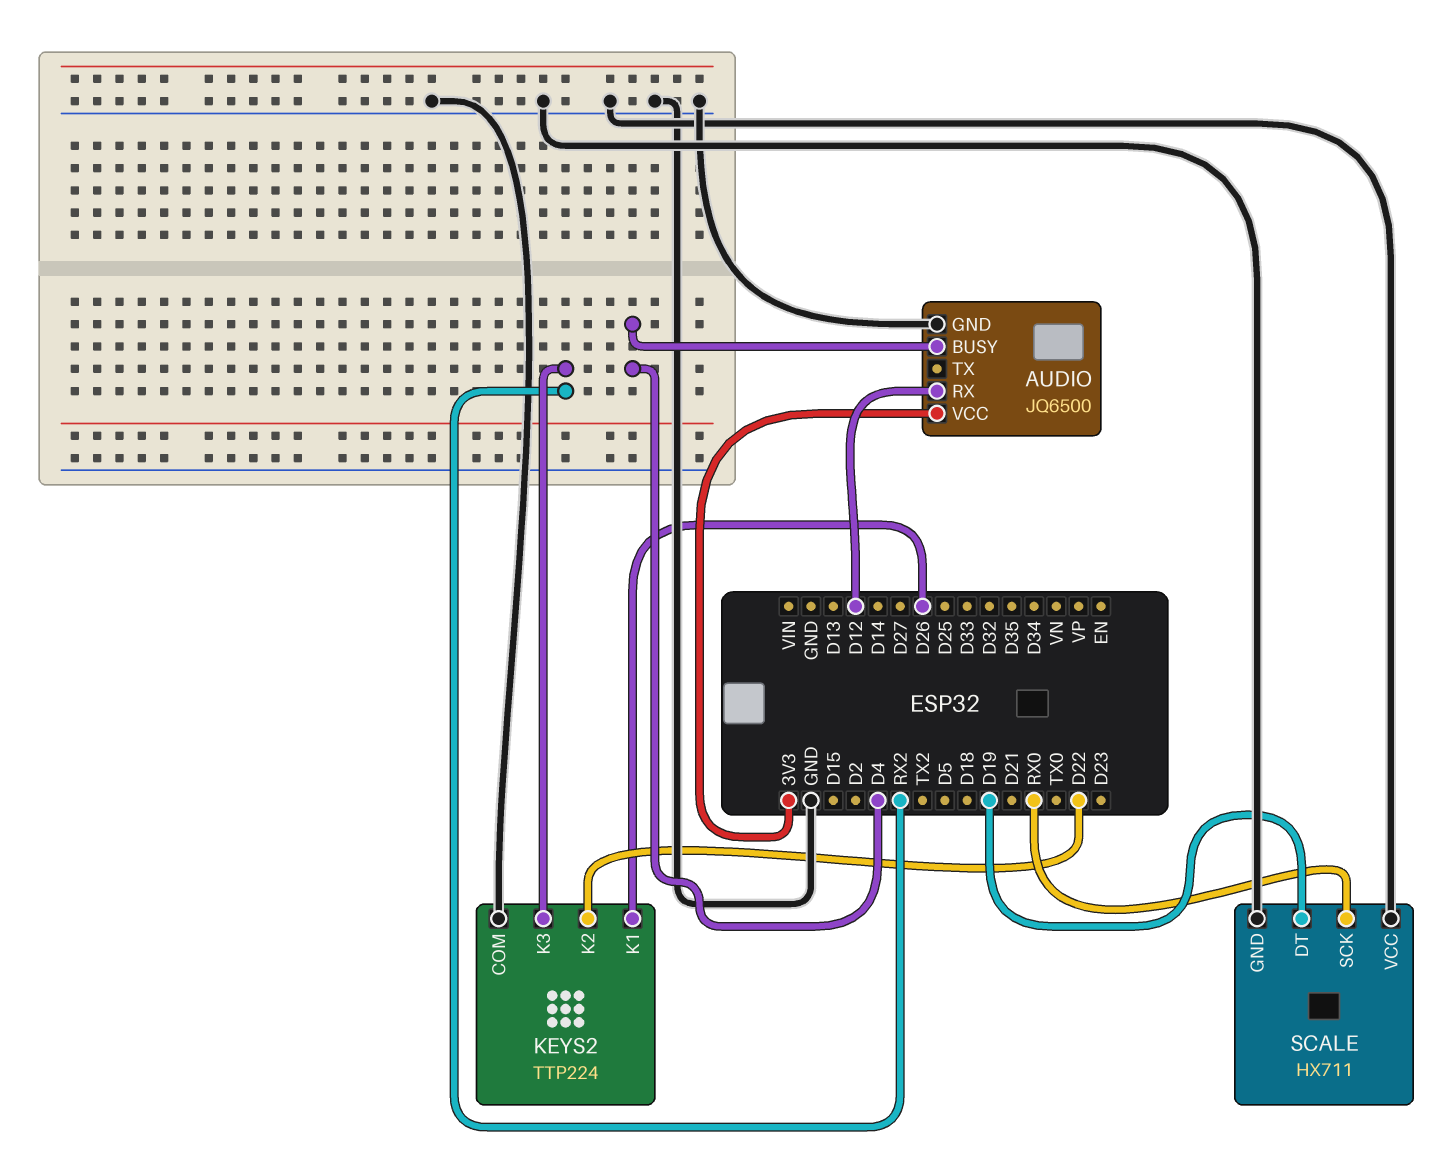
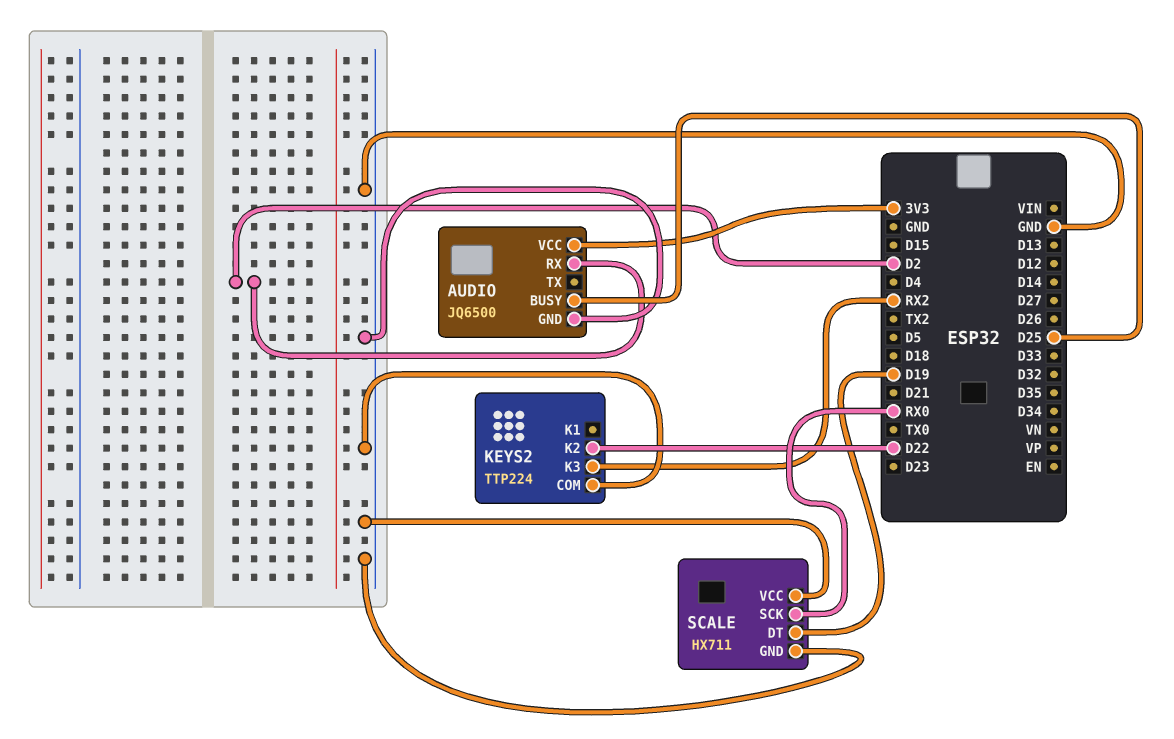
AUDIO pin BUSY: D4 -> D25
AUDIO pin RX: D12 -> D2
KEYS2 pin K1: D26 -> none

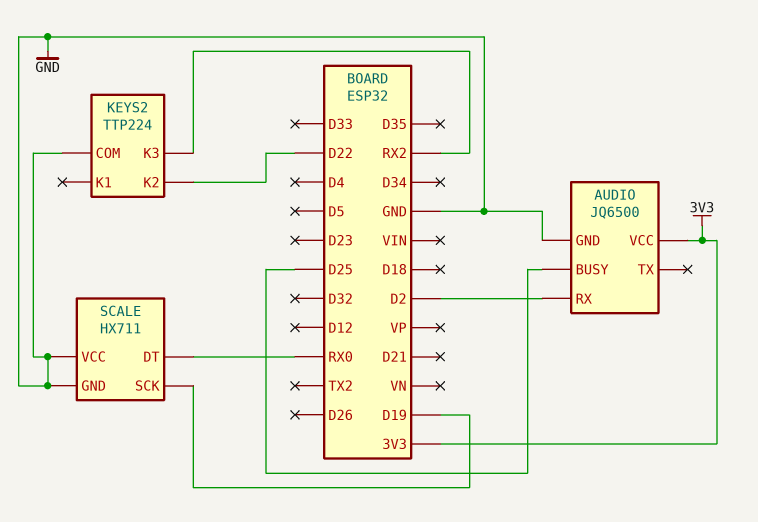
SCALE pin DT: D19 -> RX0
SCALE pin SCK: RX0 -> D19

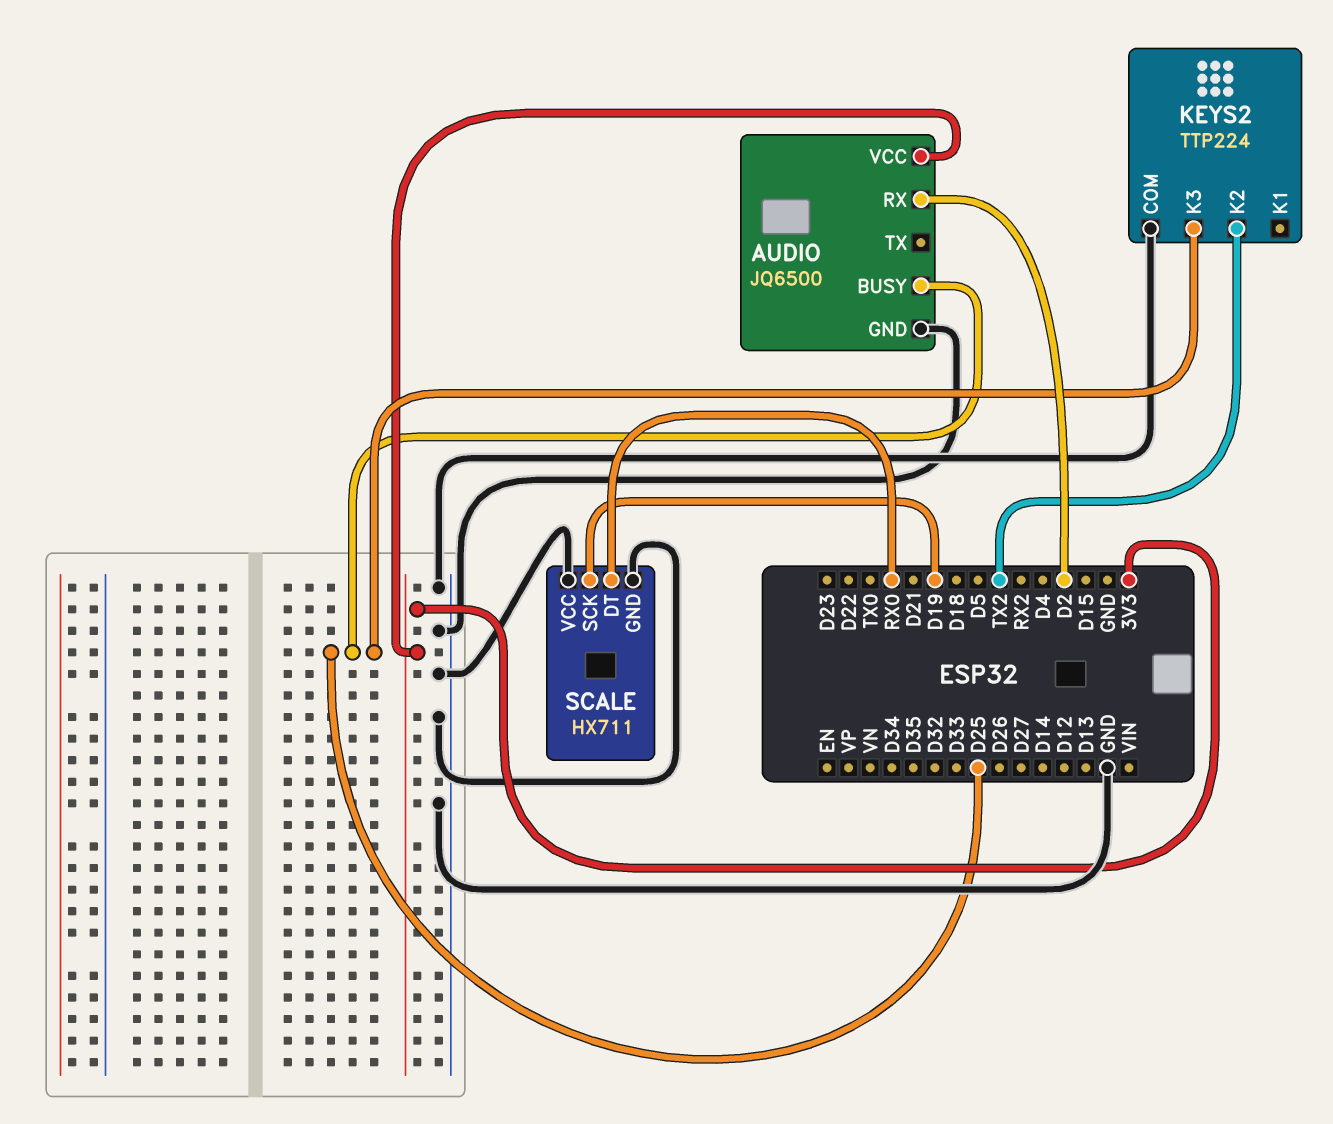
KEYS2 pin K2: D22 -> TX2
KEYS2 pin K3: RX2 -> D25

